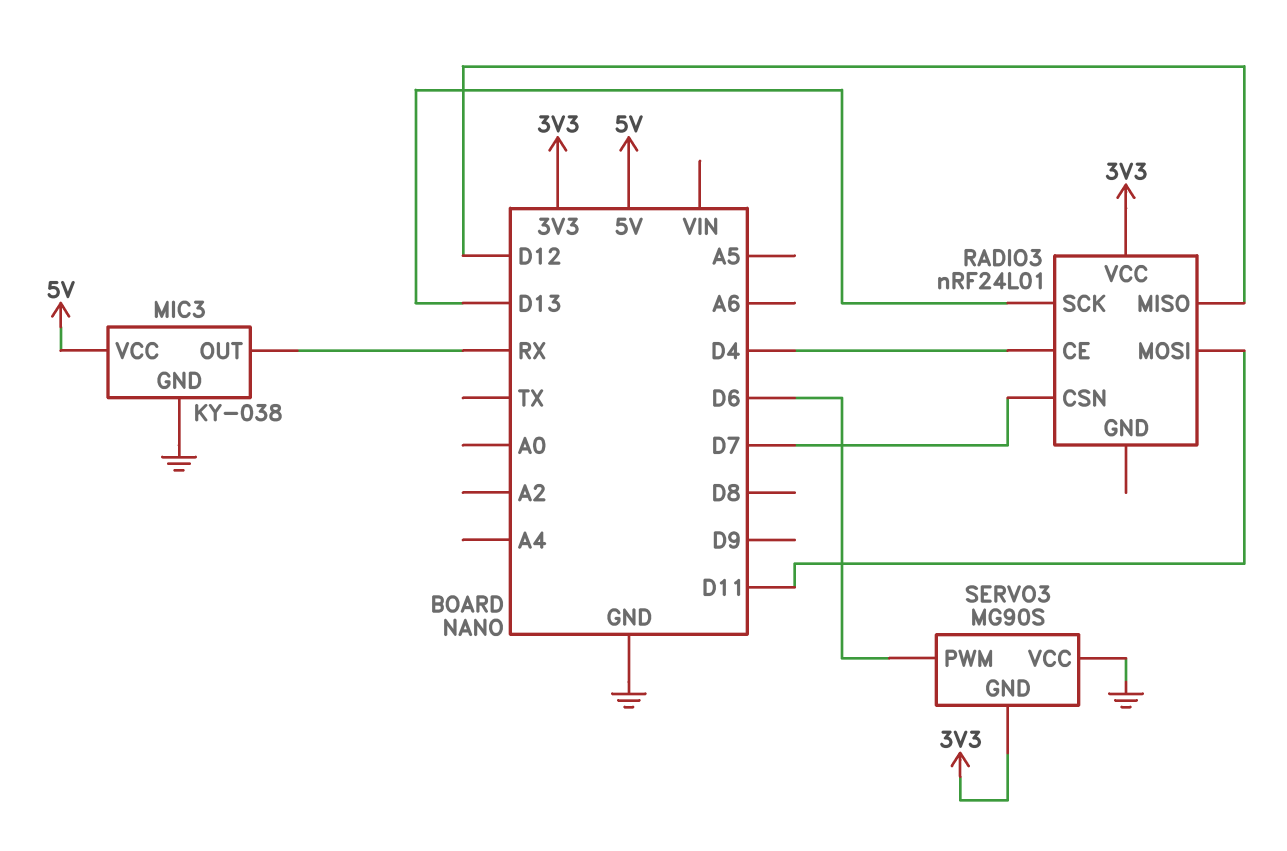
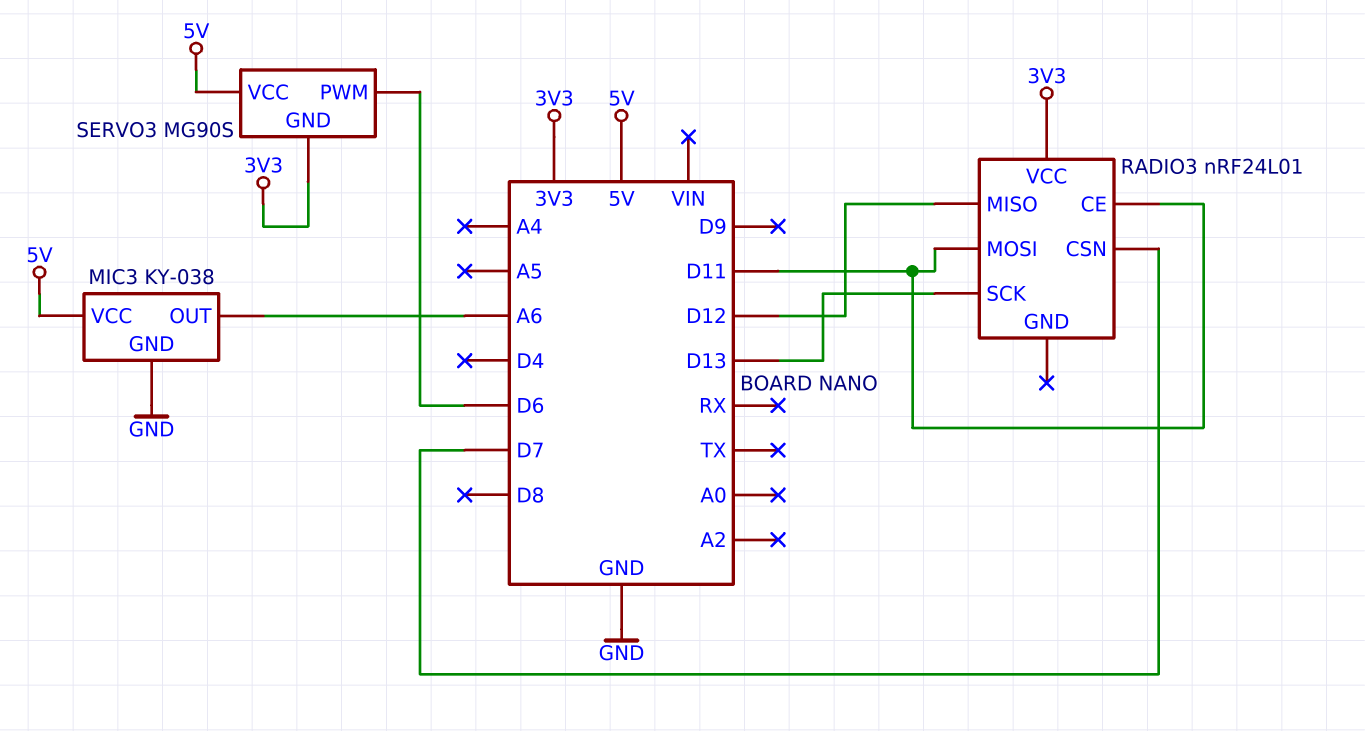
MIC3 pin OUT: RX -> A6
RADIO3 pin CE: D4 -> D11
SERVO3 pin VCC: GND -> 5V

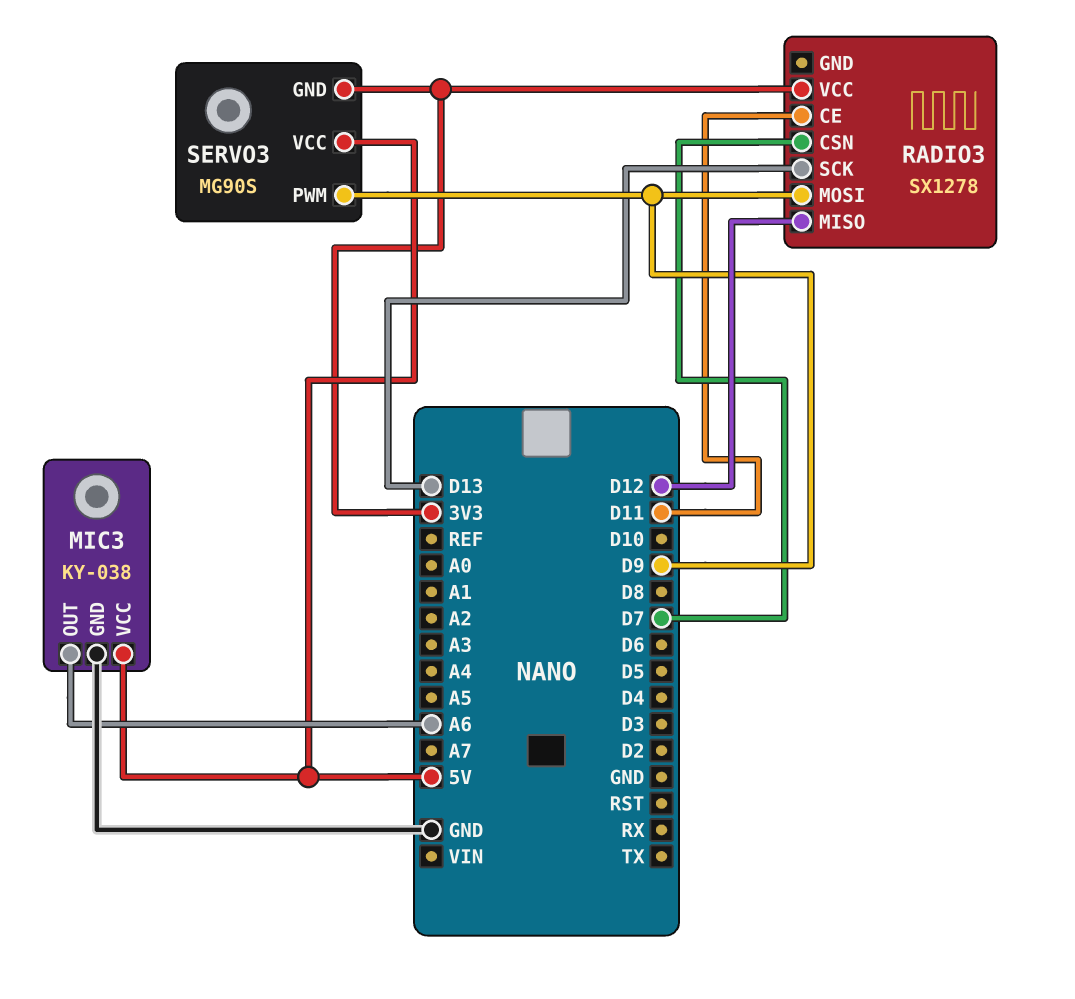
RADIO3: nRF24L01 -> SX1278
RADIO3 pin MOSI: D11 -> D9
SERVO3 pin PWM: D6 -> D9

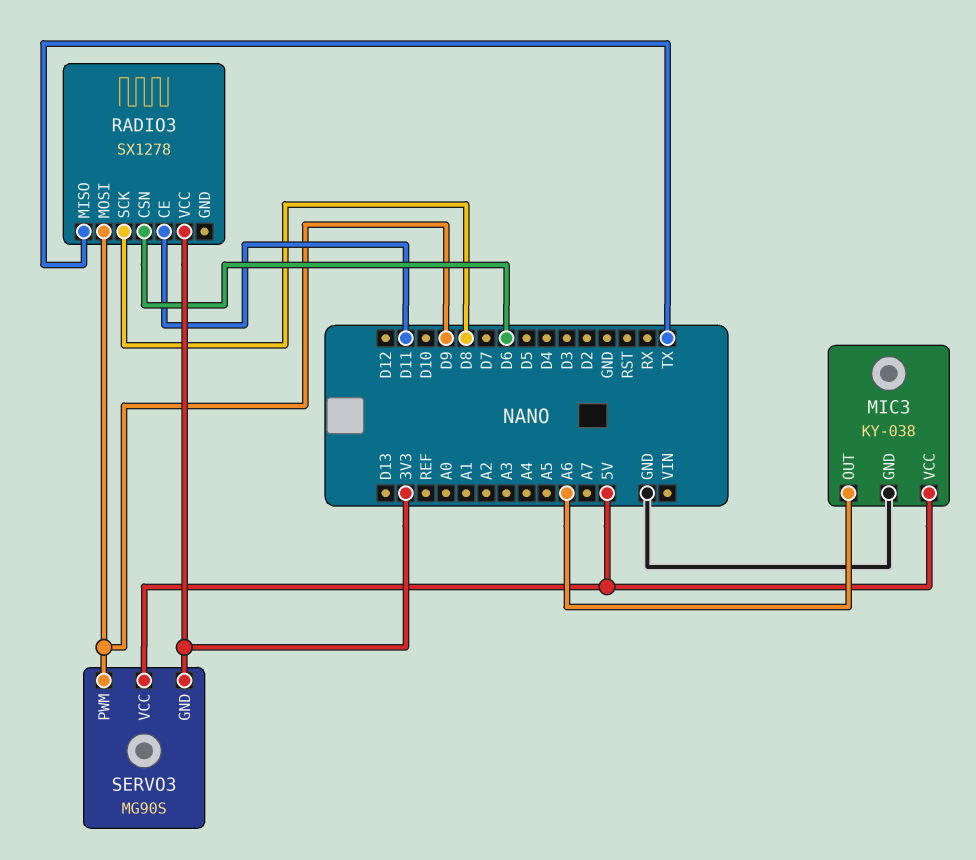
RADIO3 pin CSN: D7 -> D6
RADIO3 pin MISO: D12 -> TX
RADIO3 pin SCK: D13 -> D8

